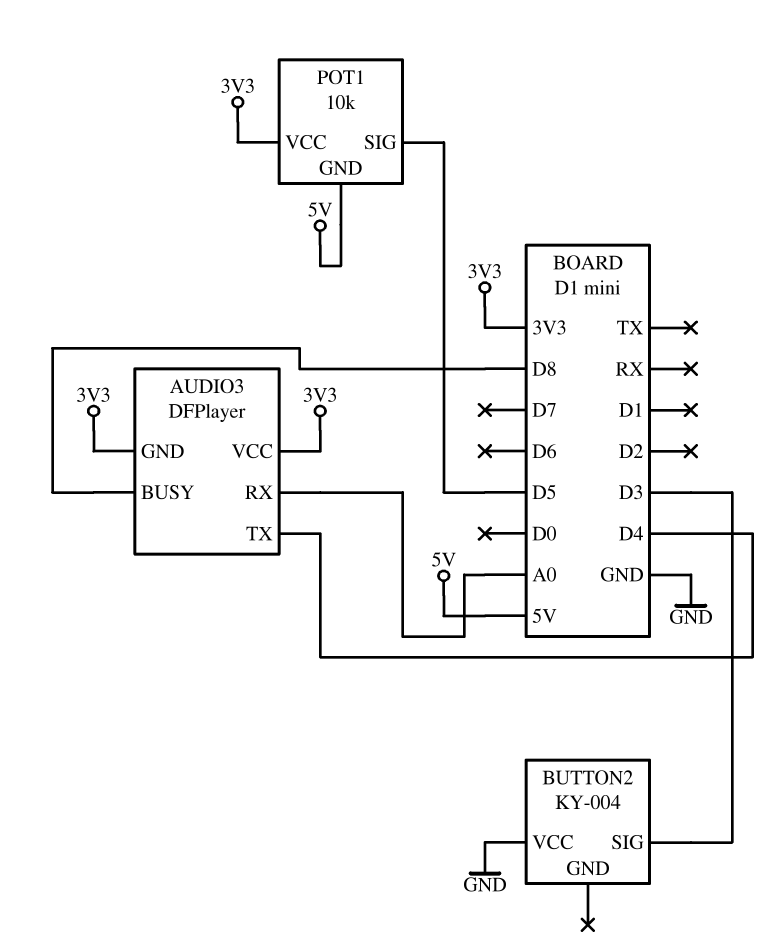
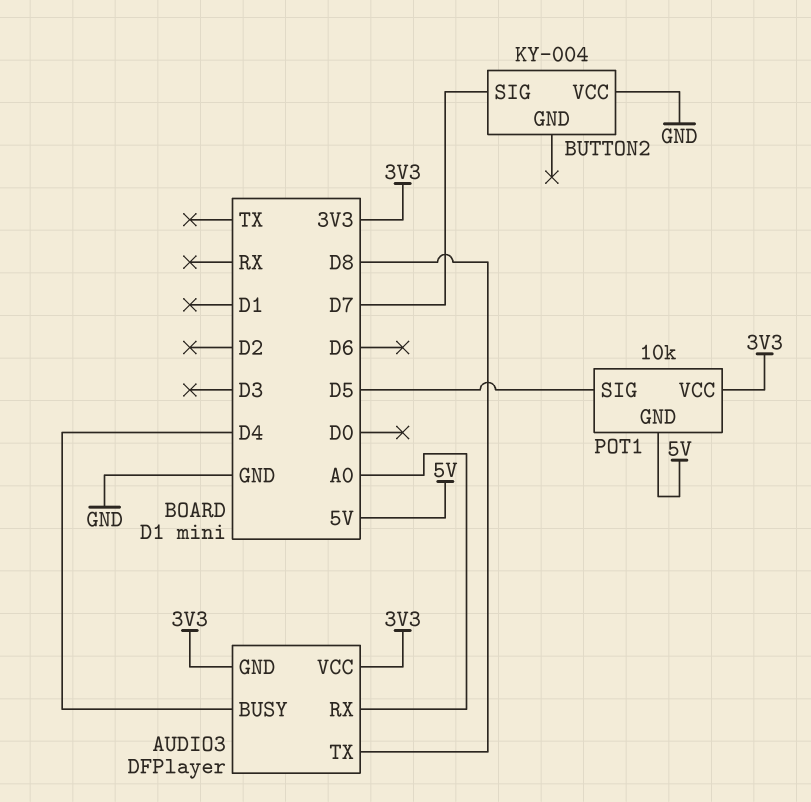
AUDIO3 pin BUSY: D8 -> D4
AUDIO3 pin TX: D4 -> D8
BUTTON2 pin SIG: D3 -> D7

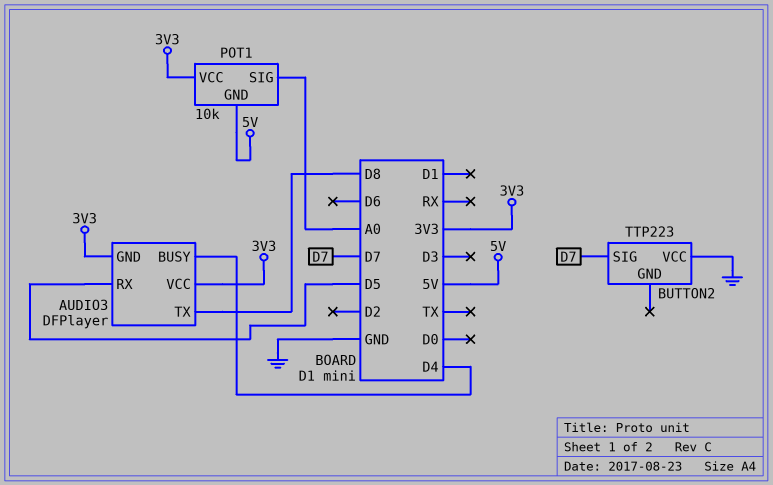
AUDIO3 pin RX: A0 -> D5
BUTTON2: KY-004 -> TTP223
POT1 pin SIG: D5 -> A0

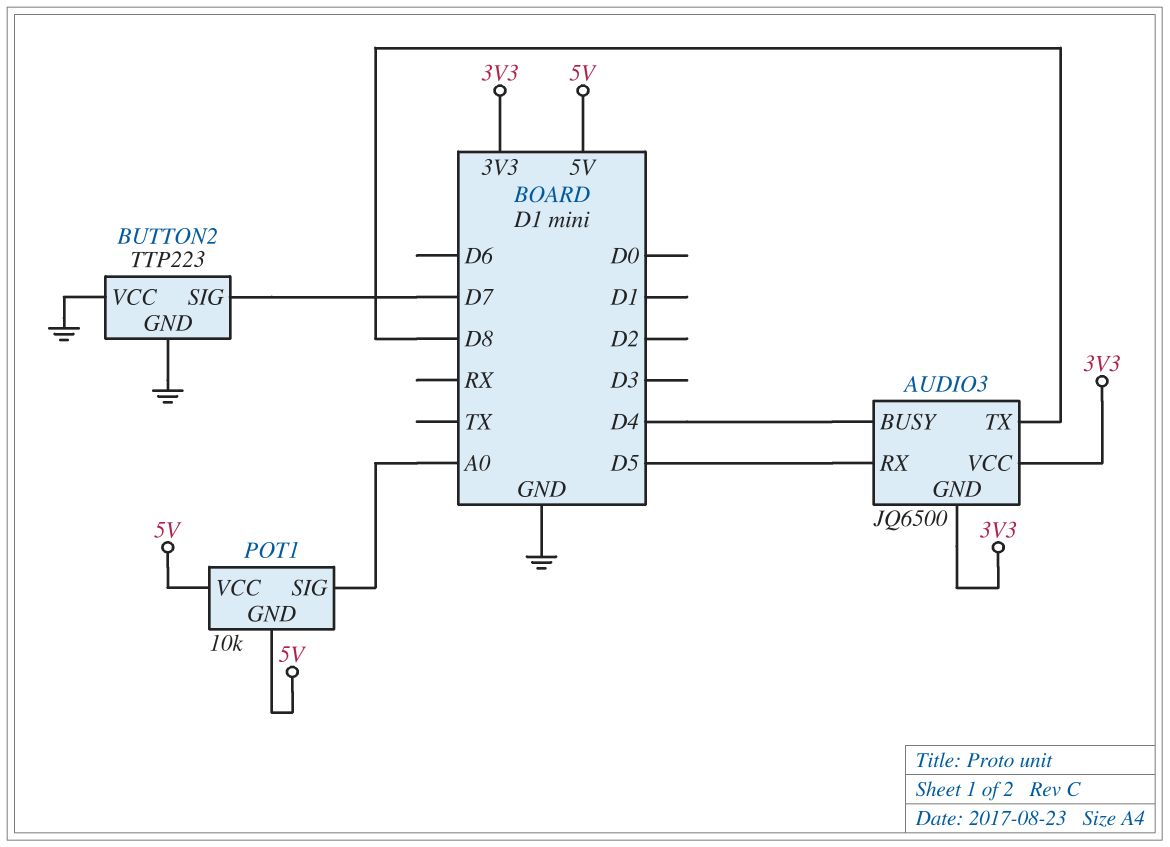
AUDIO3: DFPlayer -> JQ6500
BUTTON2 pin GND: none -> GND
POT1 pin VCC: 3V3 -> 5V

